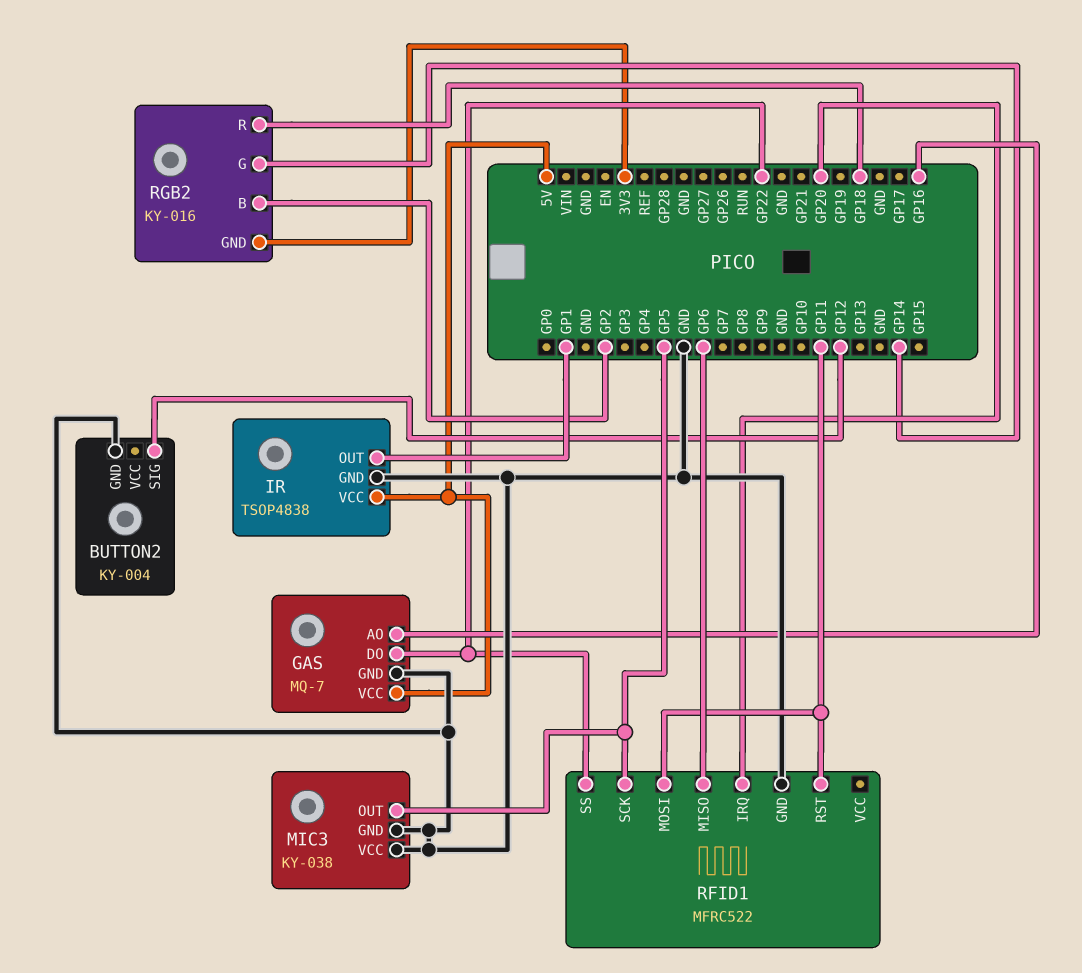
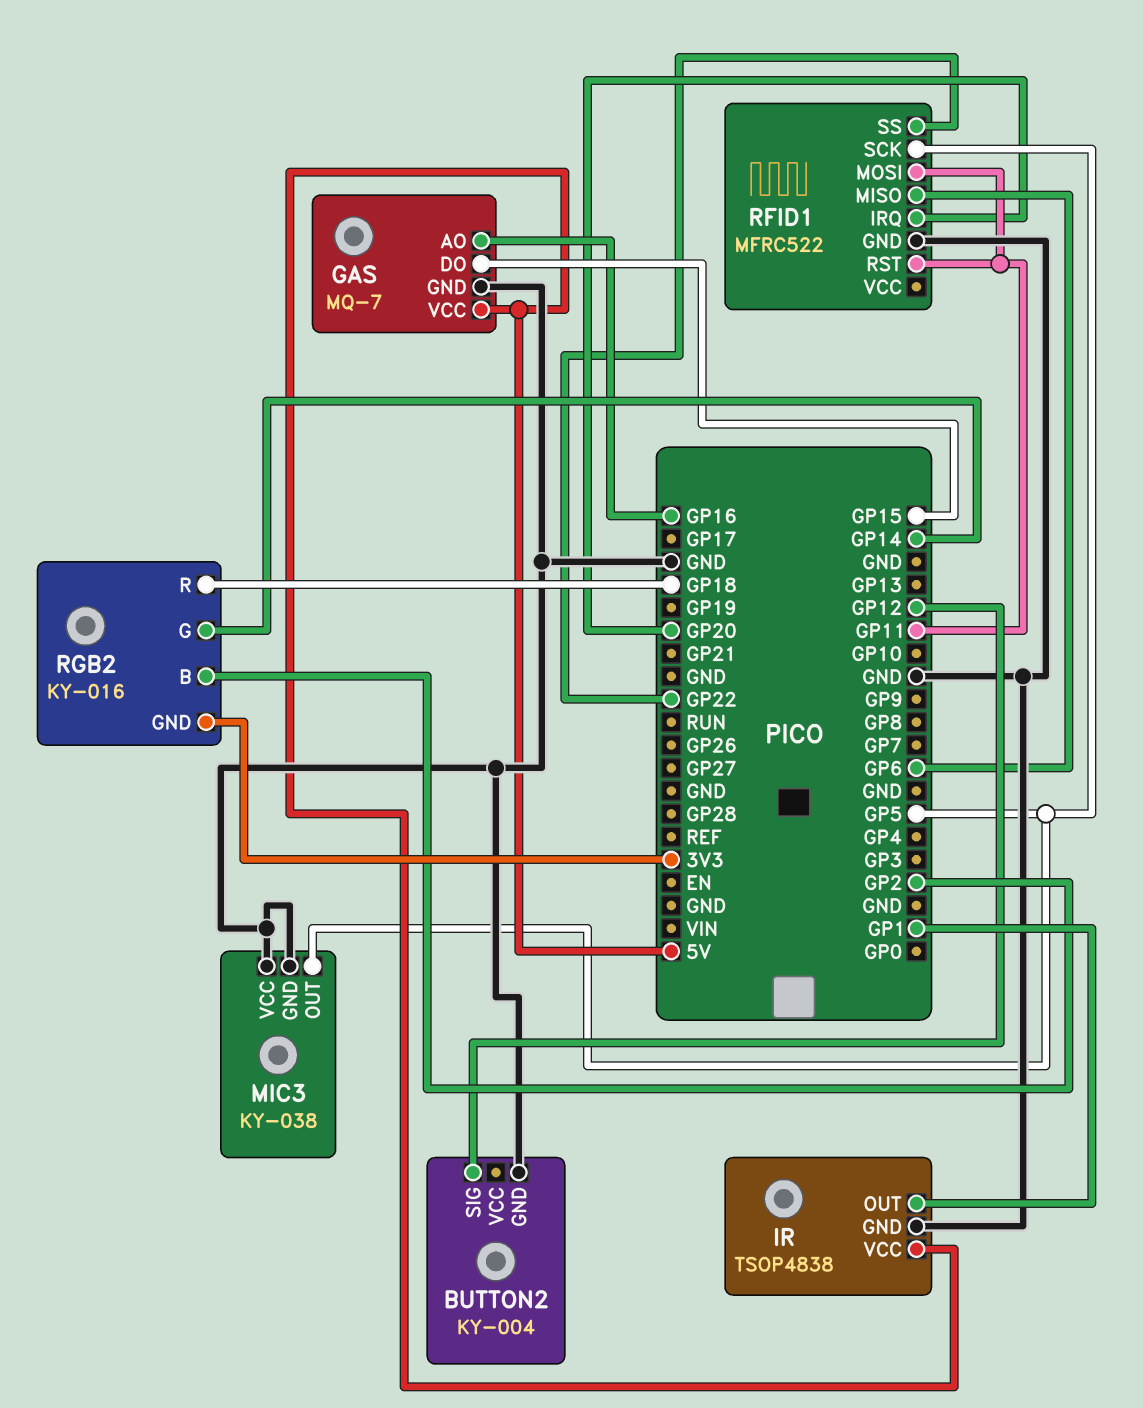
GAS pin DO: GP22 -> GP15

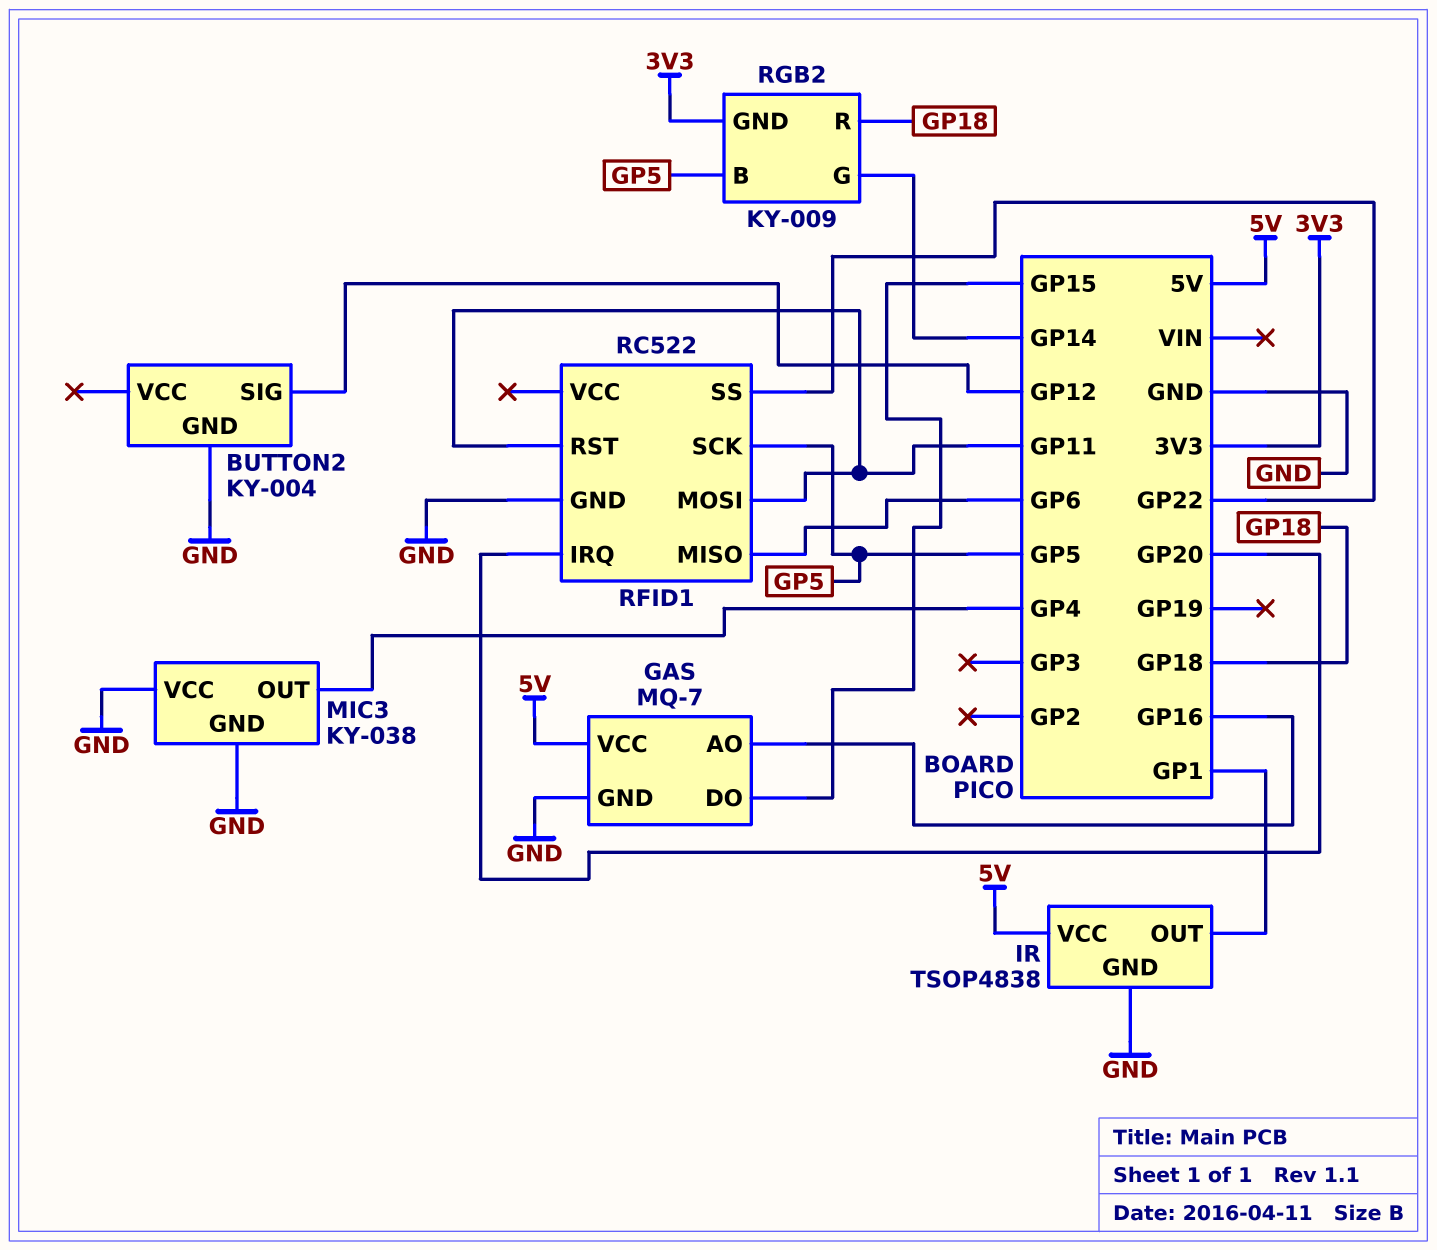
MIC3 pin OUT: GP5 -> GP4
RFID1: MFRC522 -> RC522
RGB2: KY-016 -> KY-009
RGB2 pin B: GP2 -> GP5

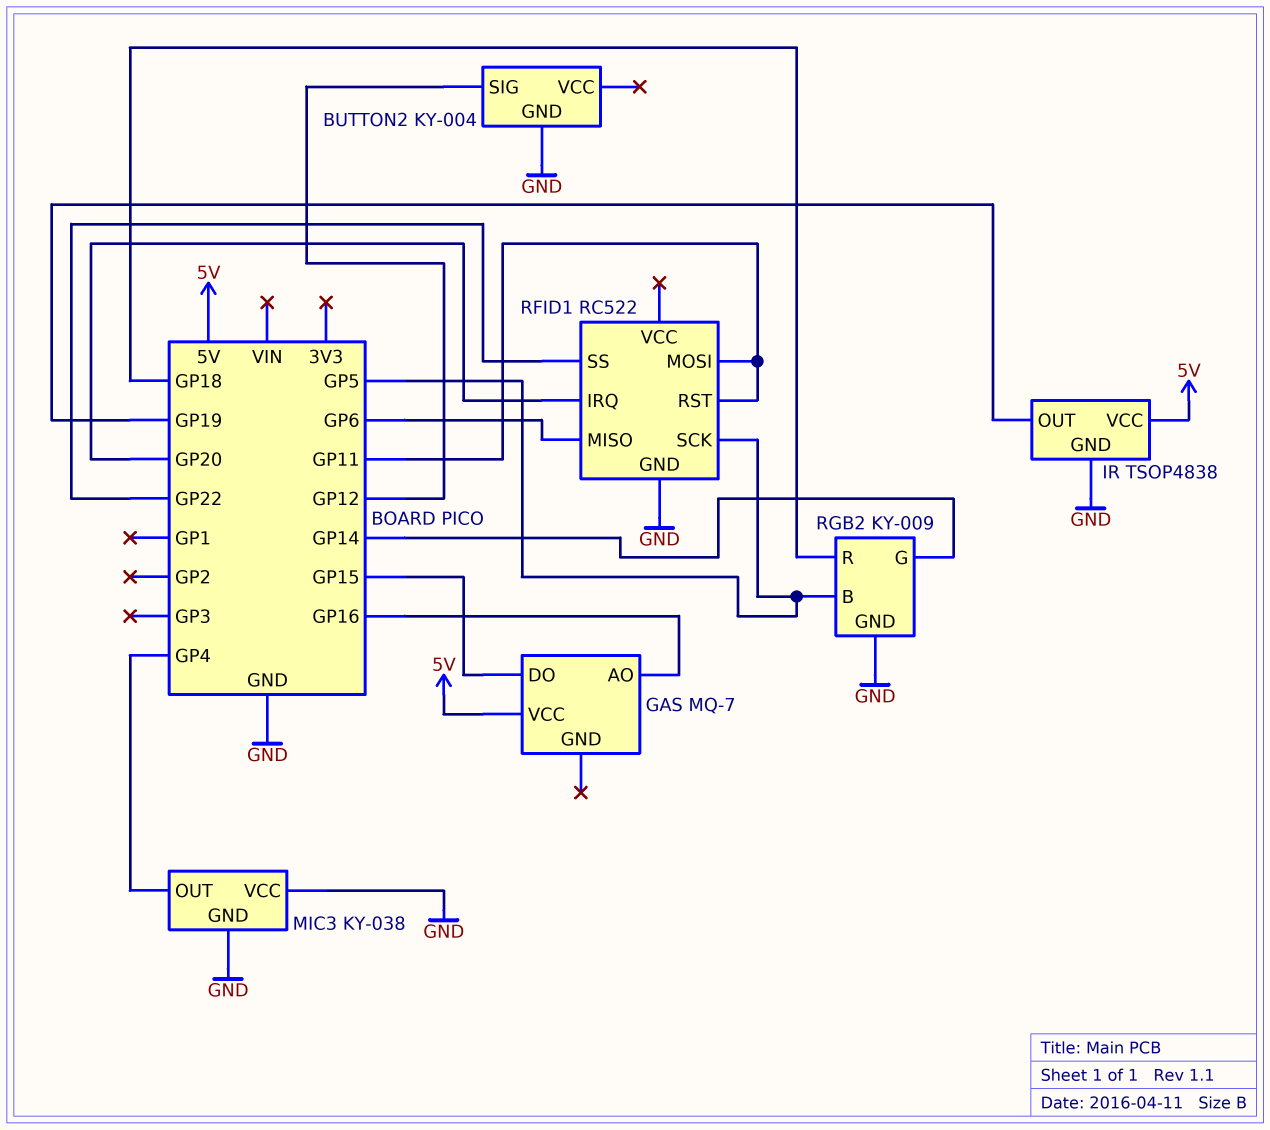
GAS pin GND: GND -> none
IR pin OUT: GP1 -> GP19
RGB2 pin GND: 3V3 -> GND

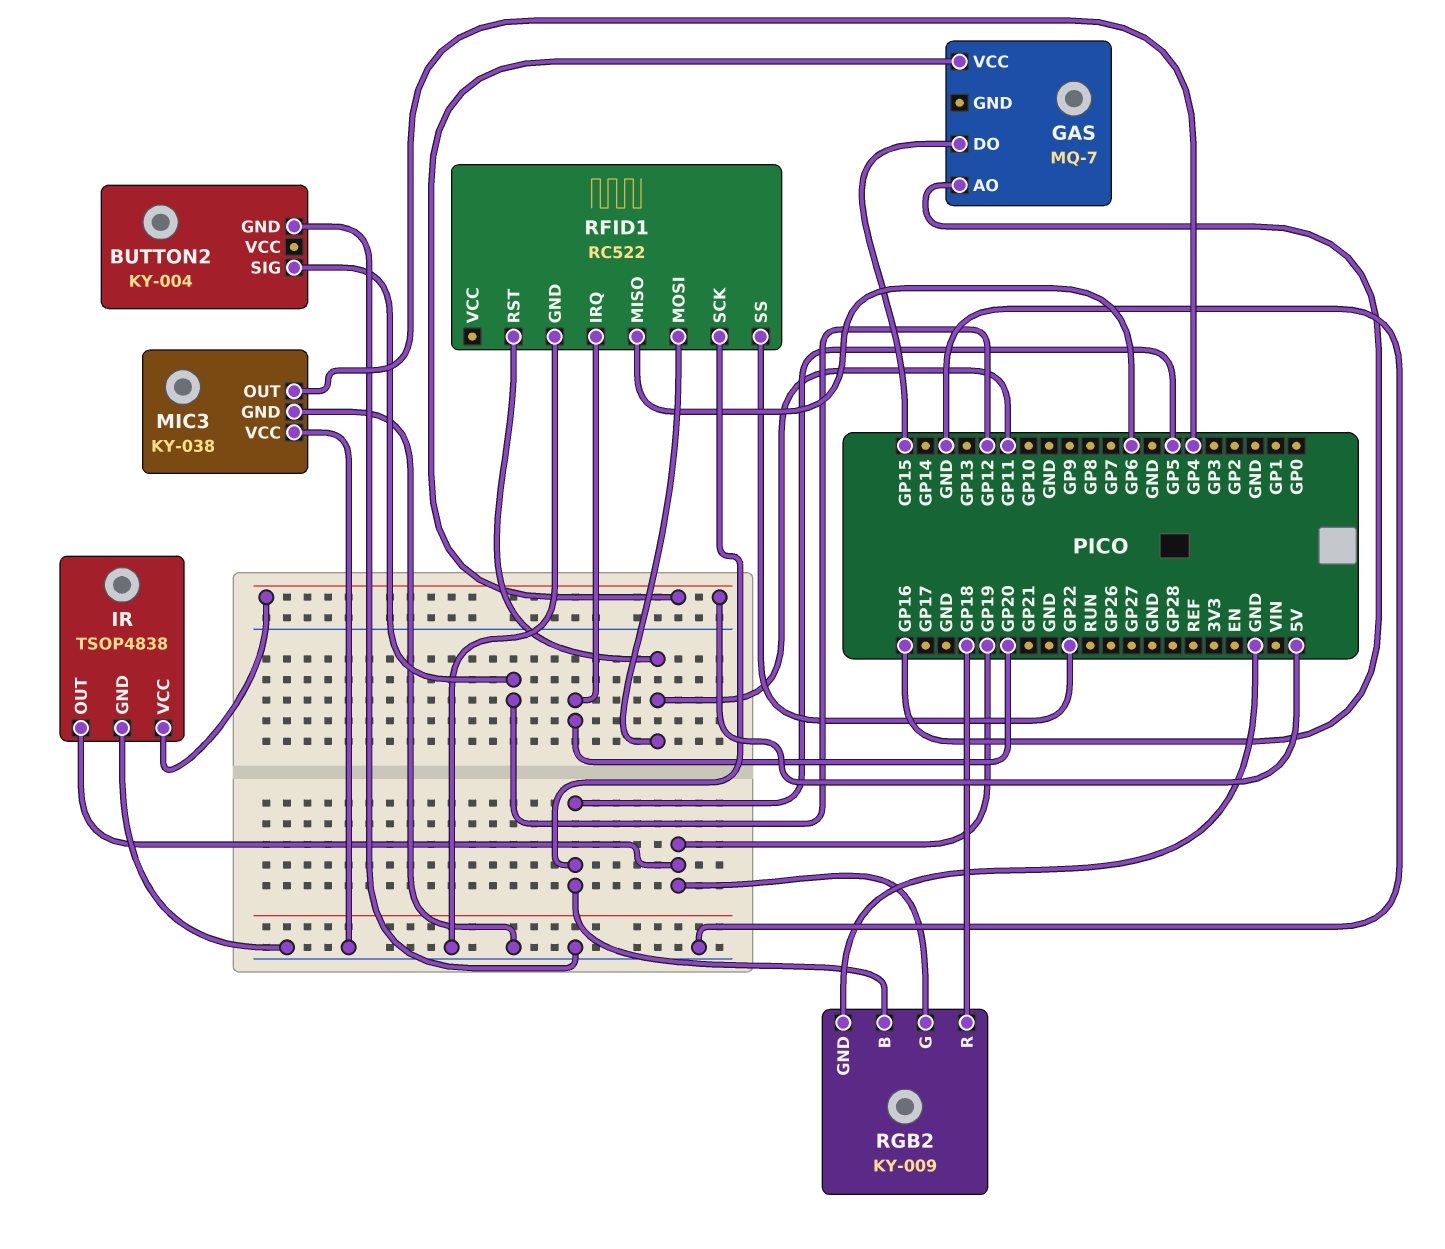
RGB2 pin G: GP14 -> GP19

